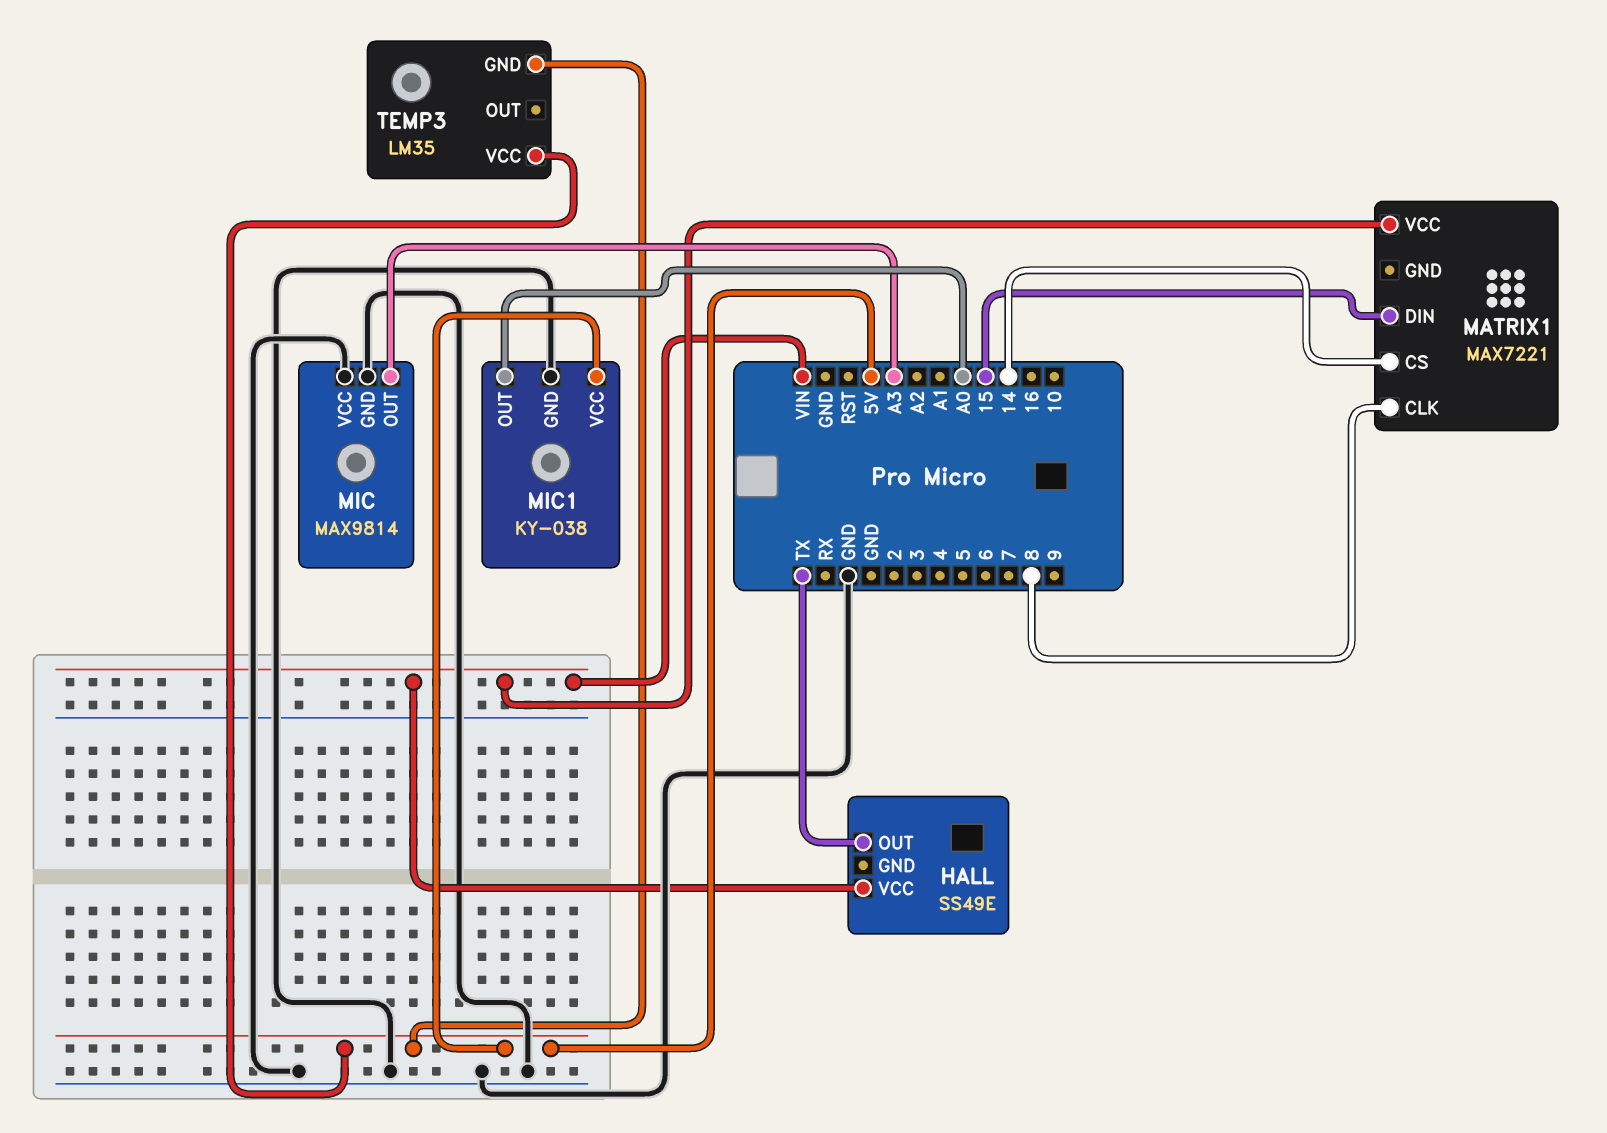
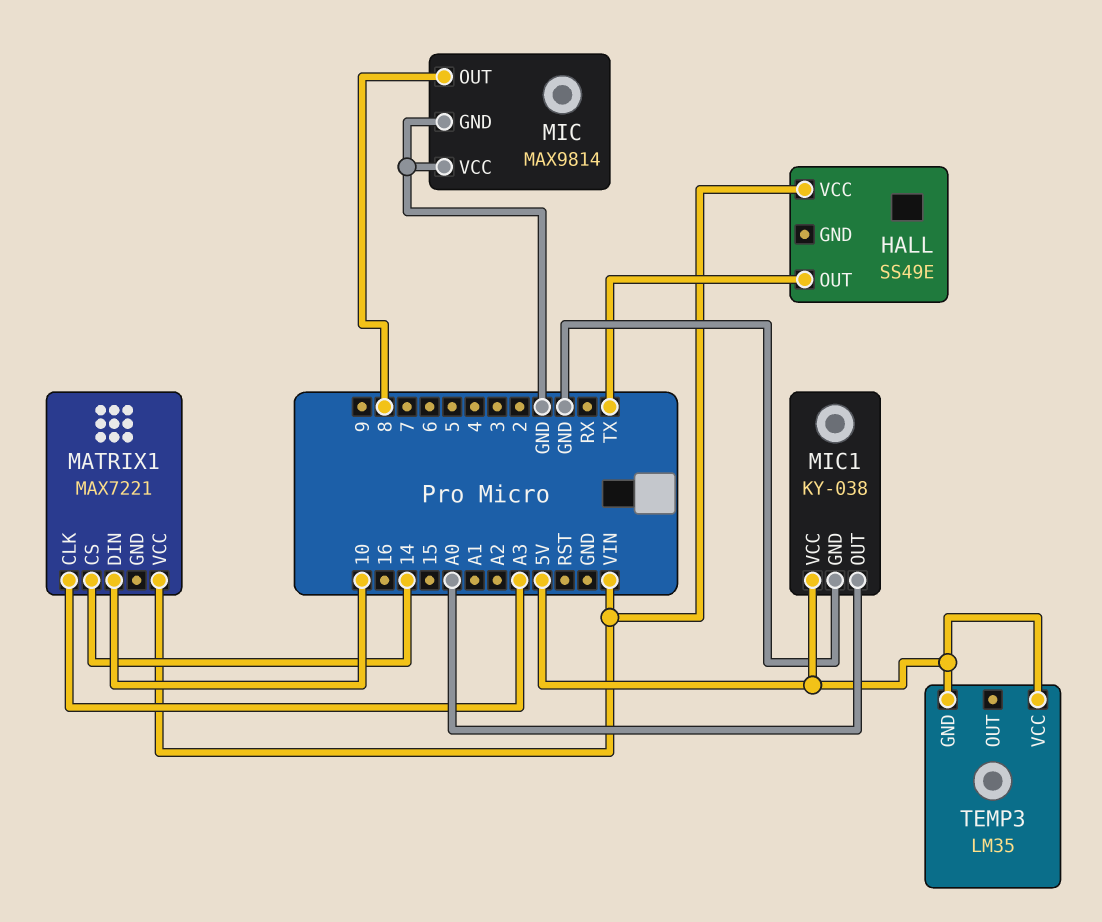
MATRIX1 pin CLK: 8 -> A3
MATRIX1 pin DIN: 15 -> 10
MIC pin OUT: A3 -> 8

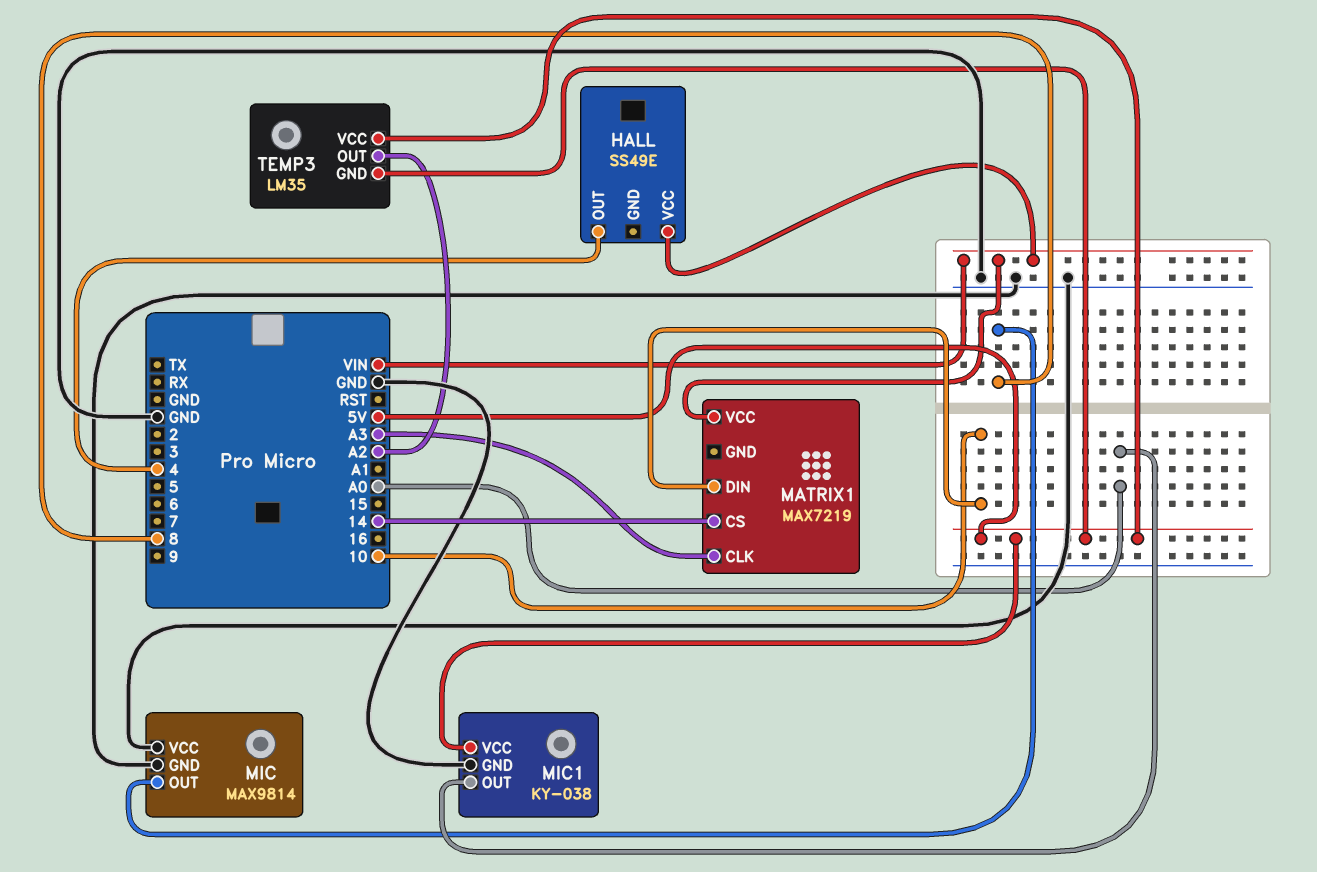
HALL pin OUT: TX -> 4
MATRIX1: MAX7221 -> MAX7219
TEMP3 pin OUT: none -> A2

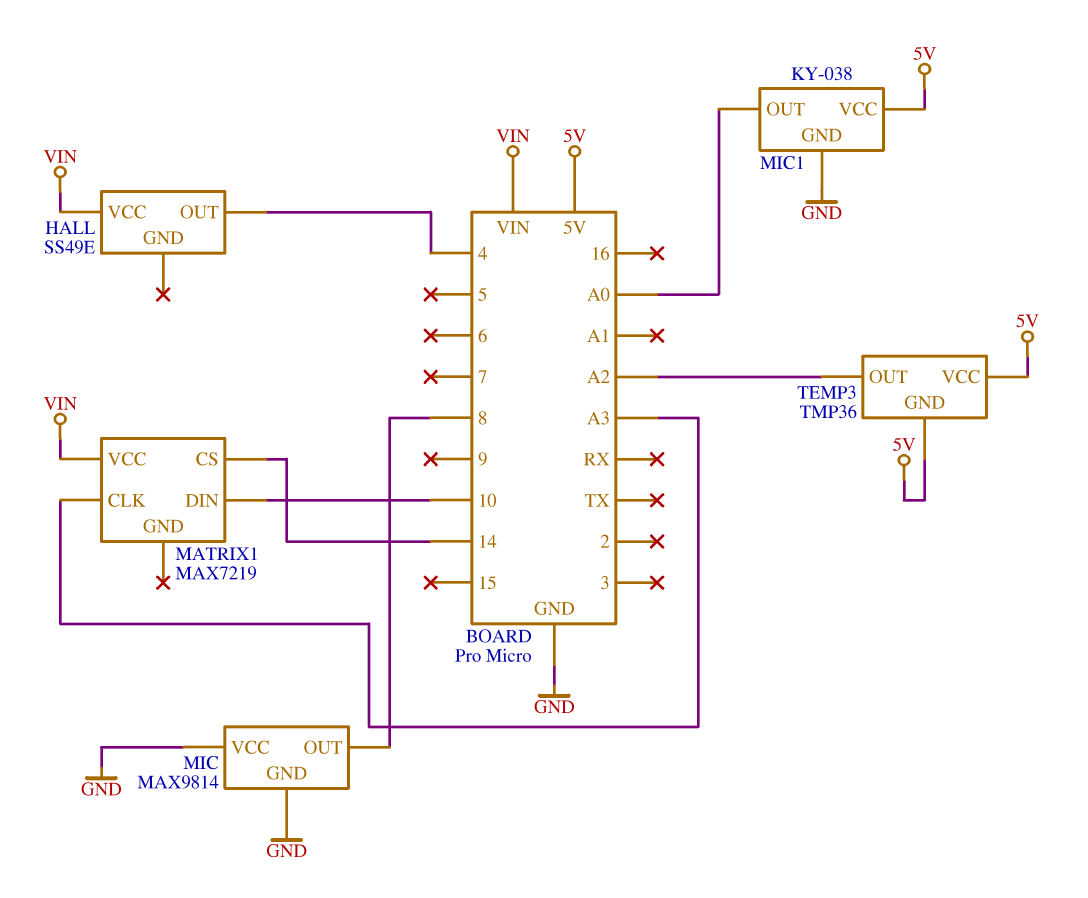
TEMP3: LM35 -> TMP36

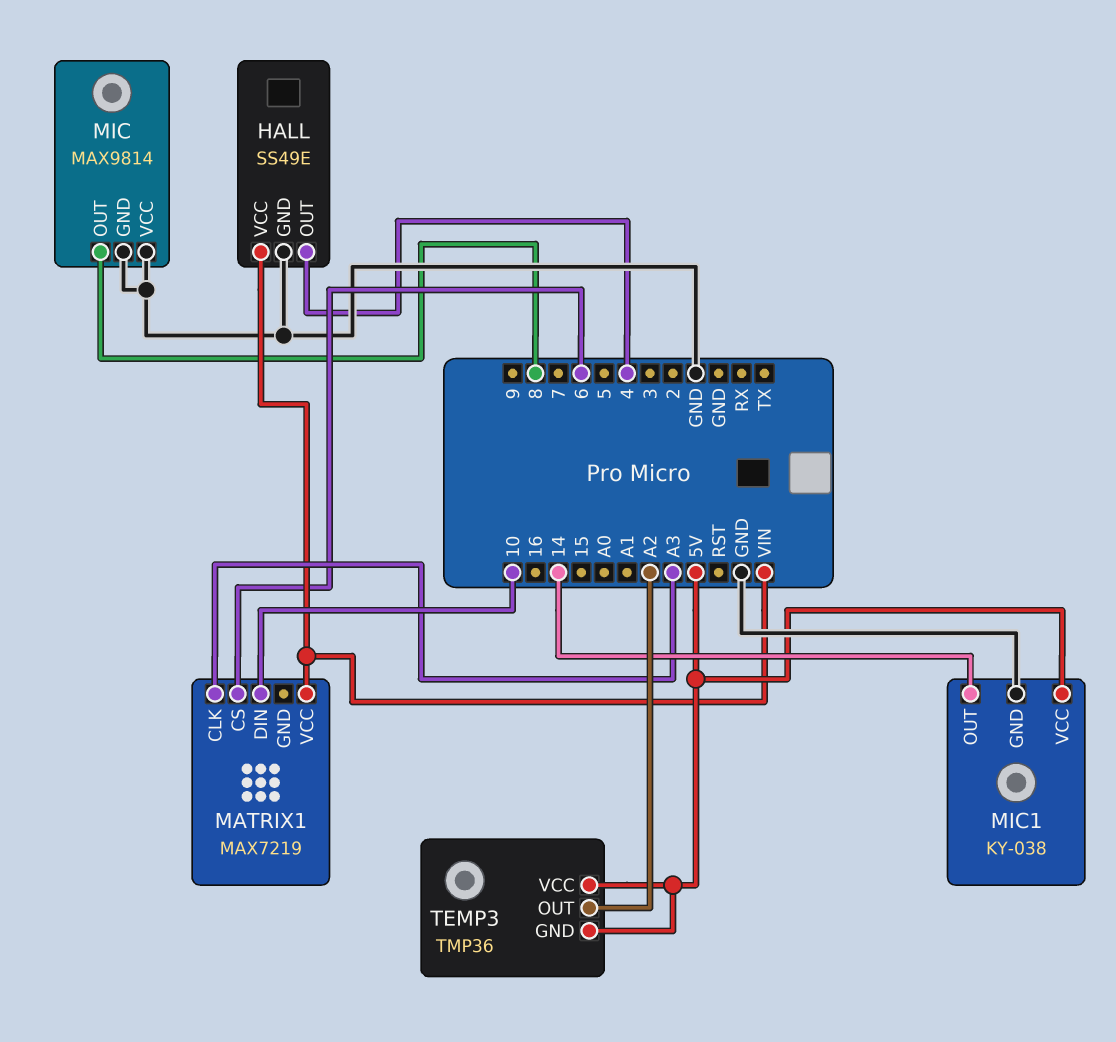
HALL pin GND: none -> GND
MATRIX1 pin CS: 14 -> 6
MIC1 pin OUT: A0 -> 14

